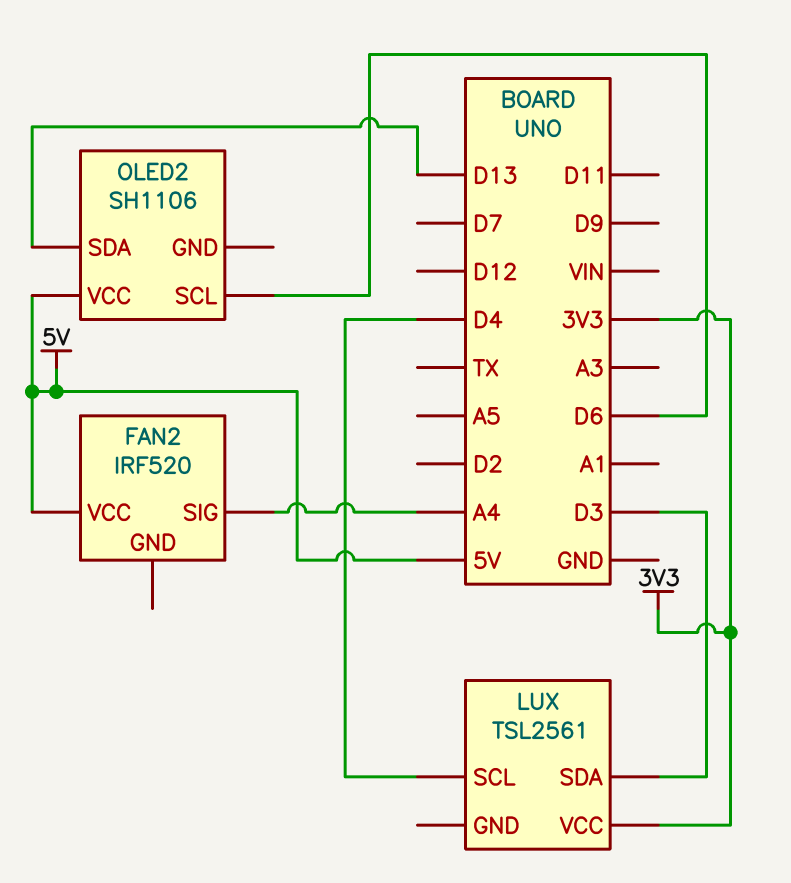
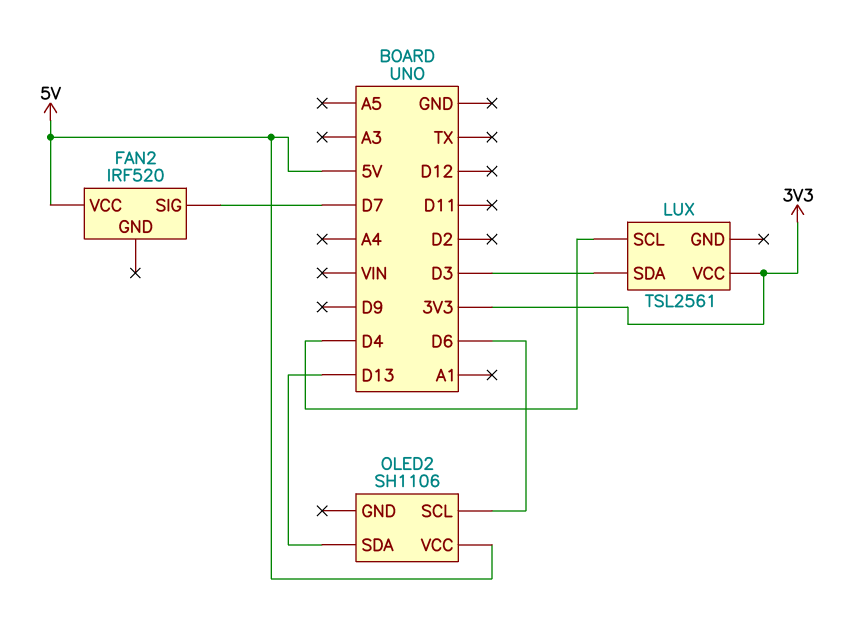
FAN2 pin SIG: A4 -> D7

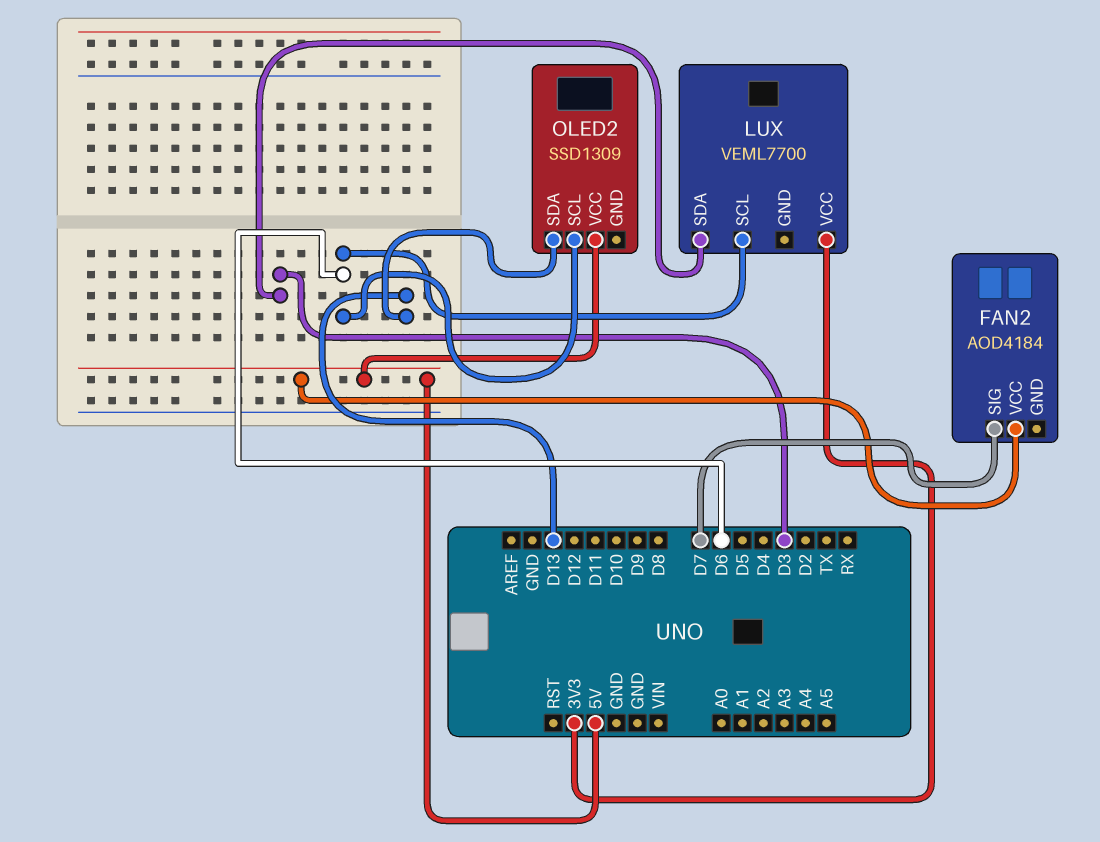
FAN2: IRF520 -> AOD4184
LUX: TSL2561 -> VEML7700
LUX pin SCL: D4 -> D6
OLED2: SH1106 -> SSD1309

